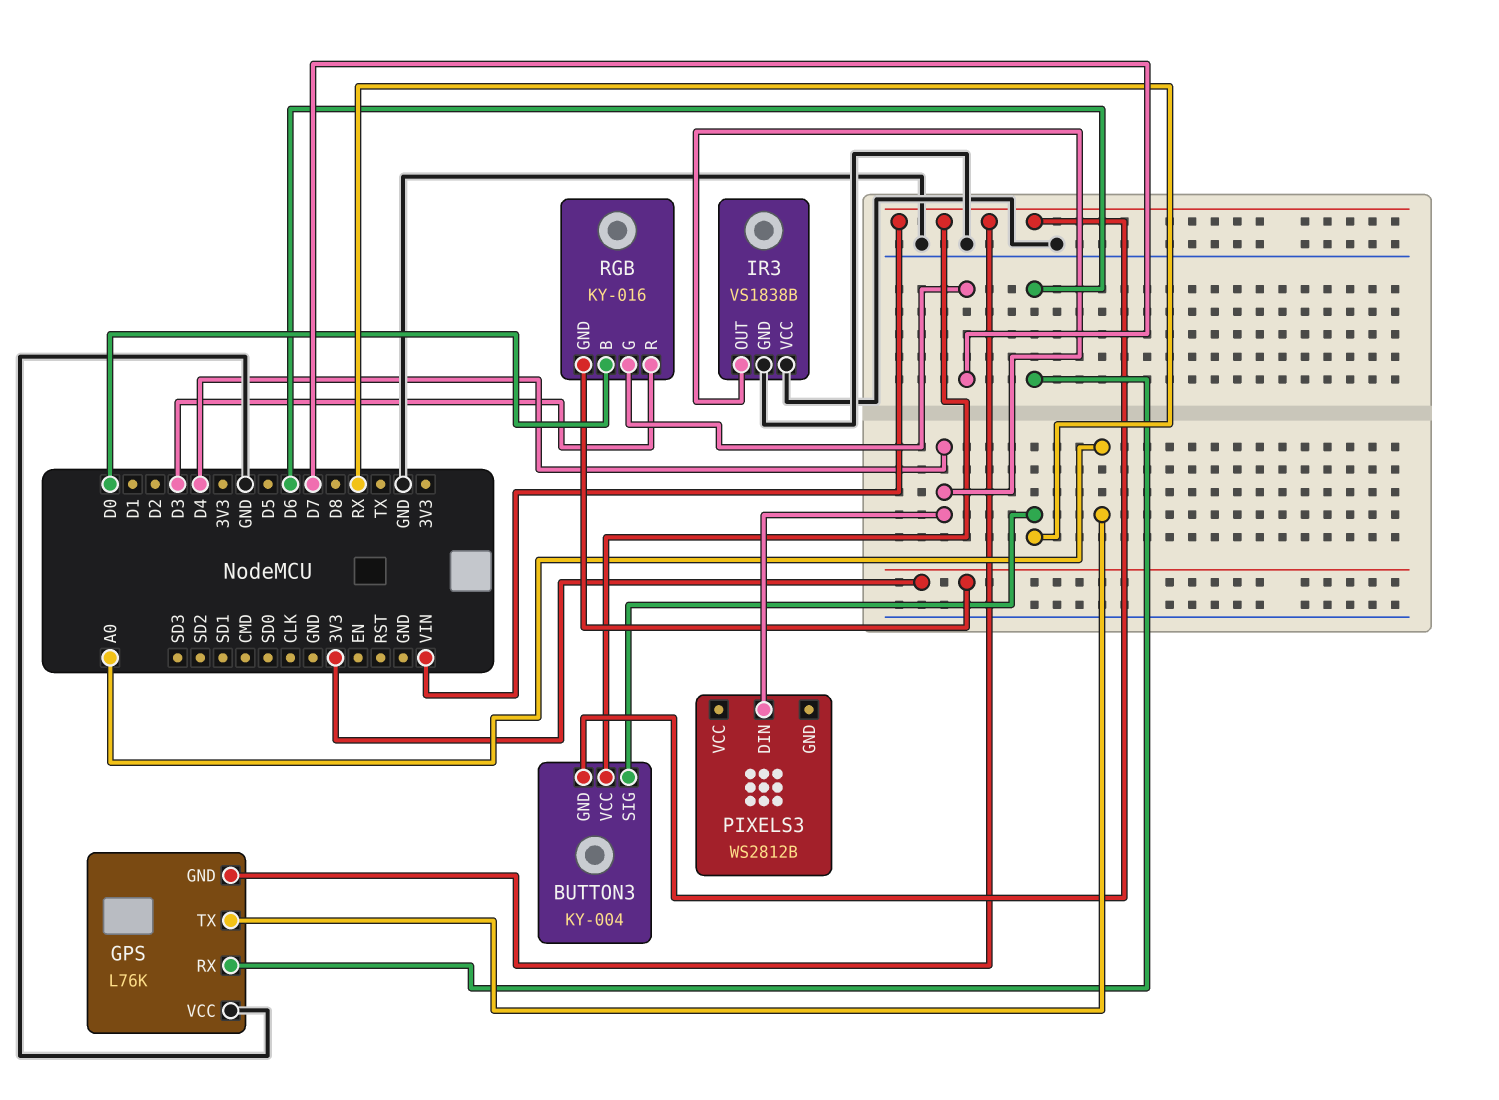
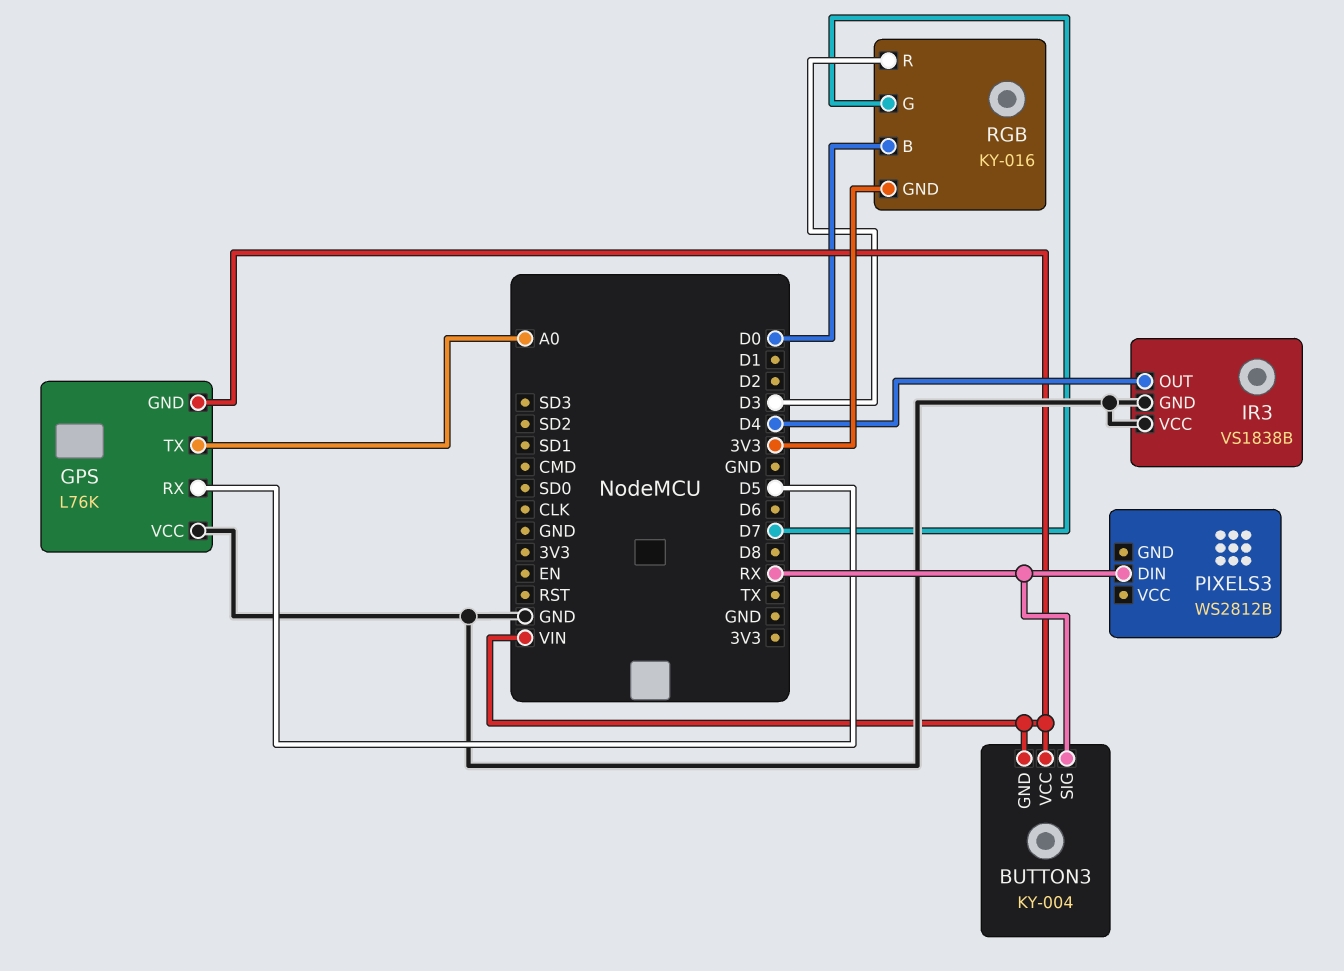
GPS pin RX: D6 -> D5
PIXELS3 pin DIN: D4 -> RX

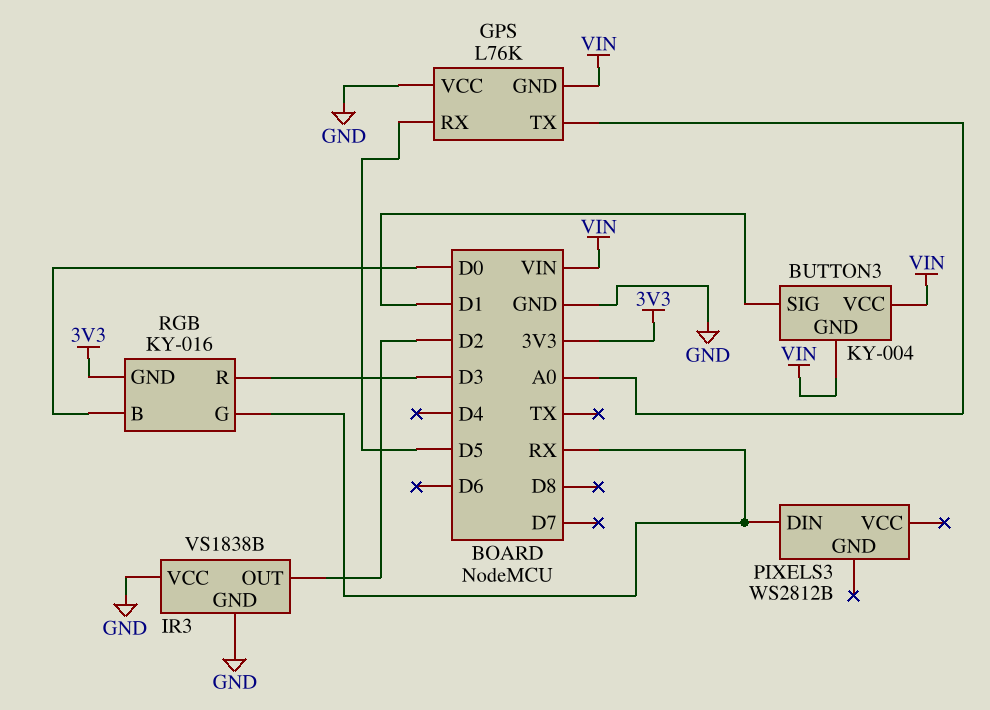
BUTTON3 pin SIG: RX -> D1
IR3 pin OUT: D4 -> D2
RGB pin G: D7 -> RX

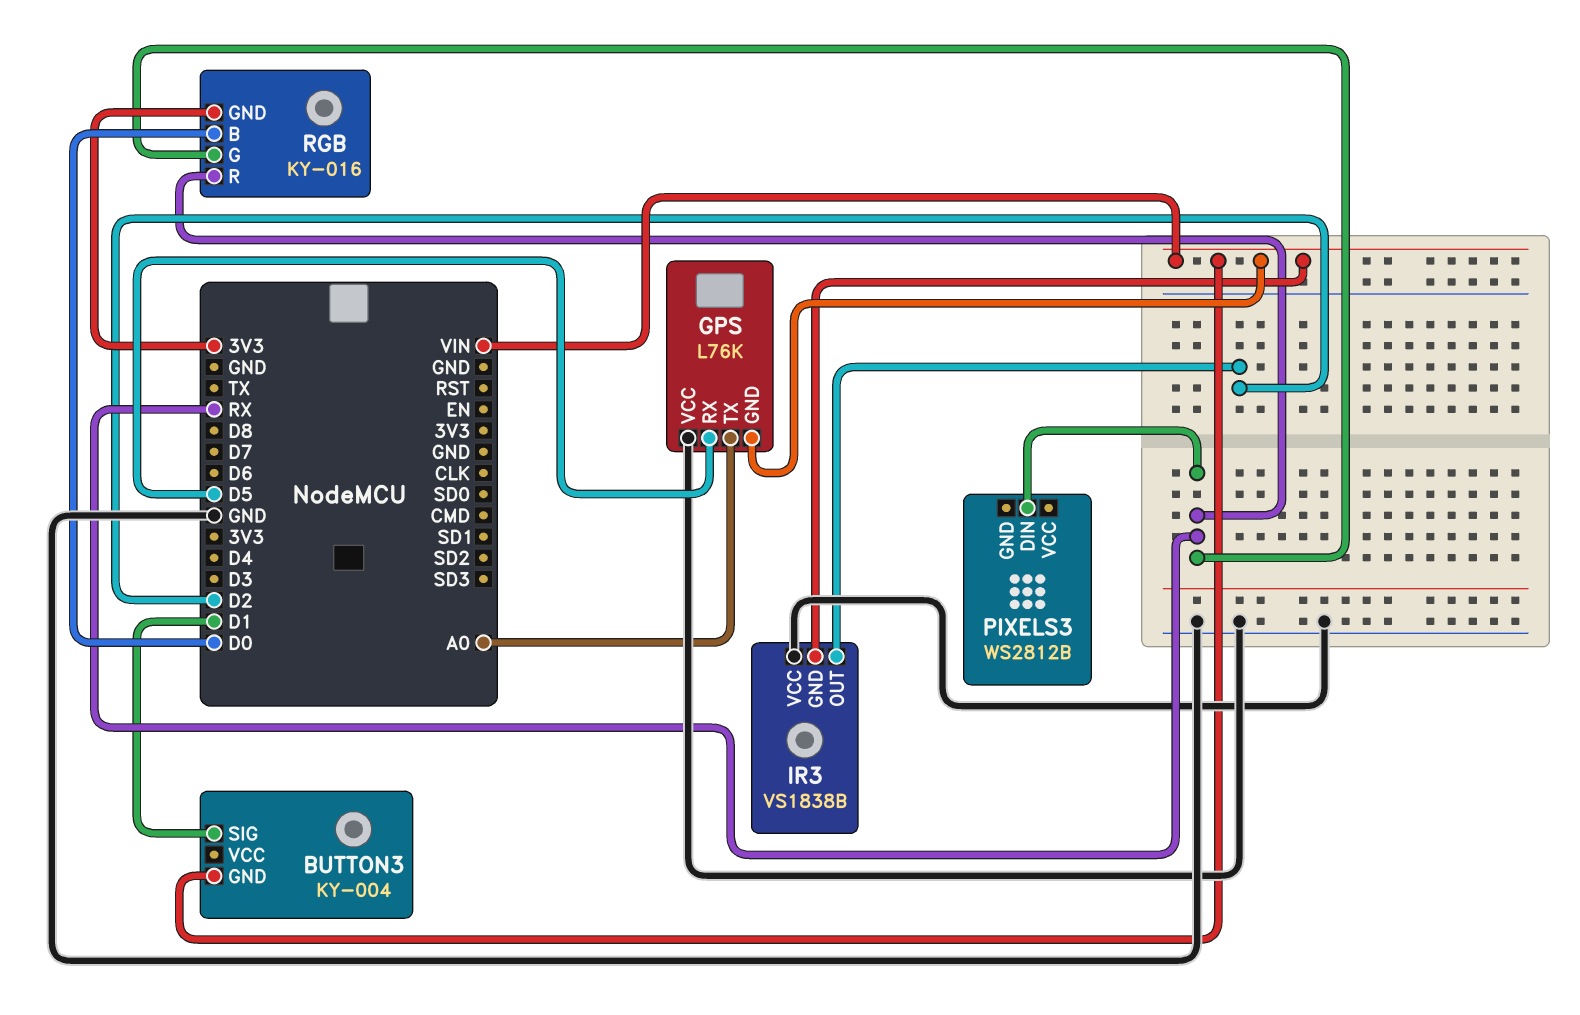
BUTTON3 pin VCC: VIN -> none
IR3 pin GND: GND -> VIN
RGB pin R: D3 -> RX

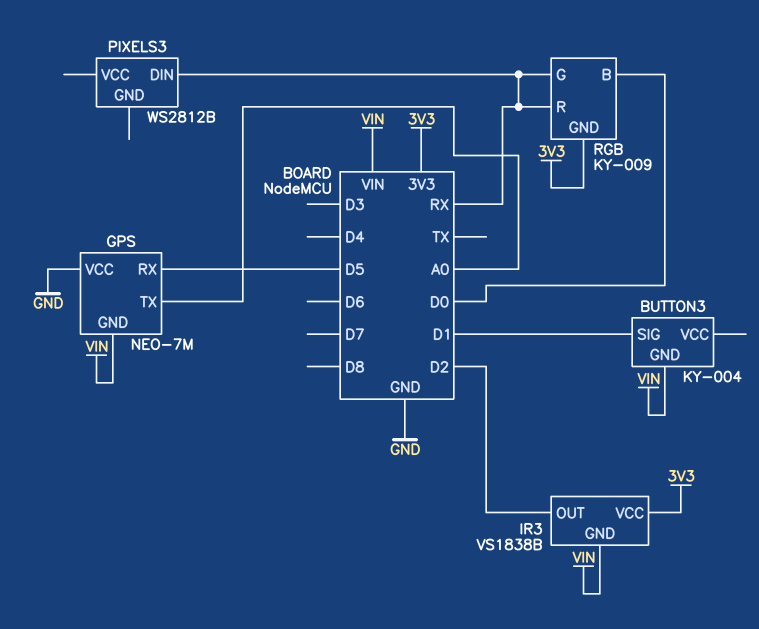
GPS: L76K -> NEO-7M
IR3 pin VCC: GND -> 3V3
RGB: KY-016 -> KY-009

